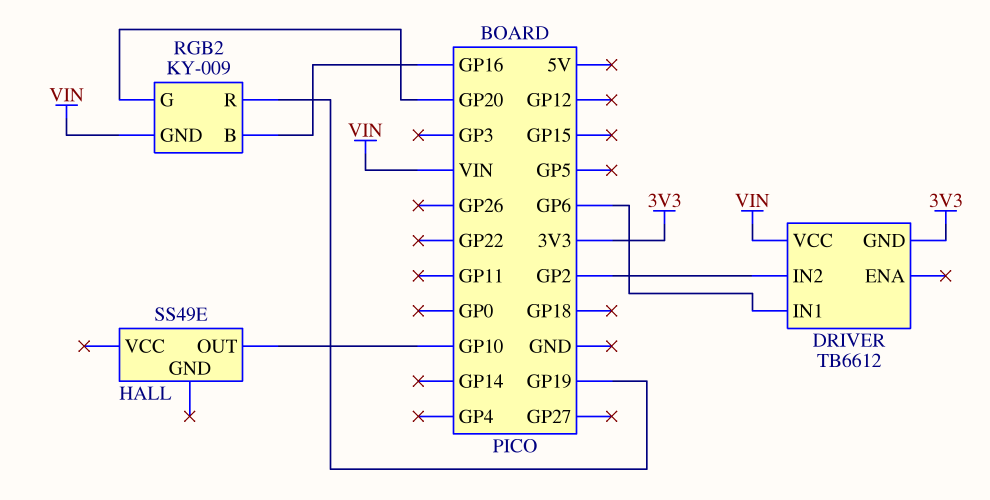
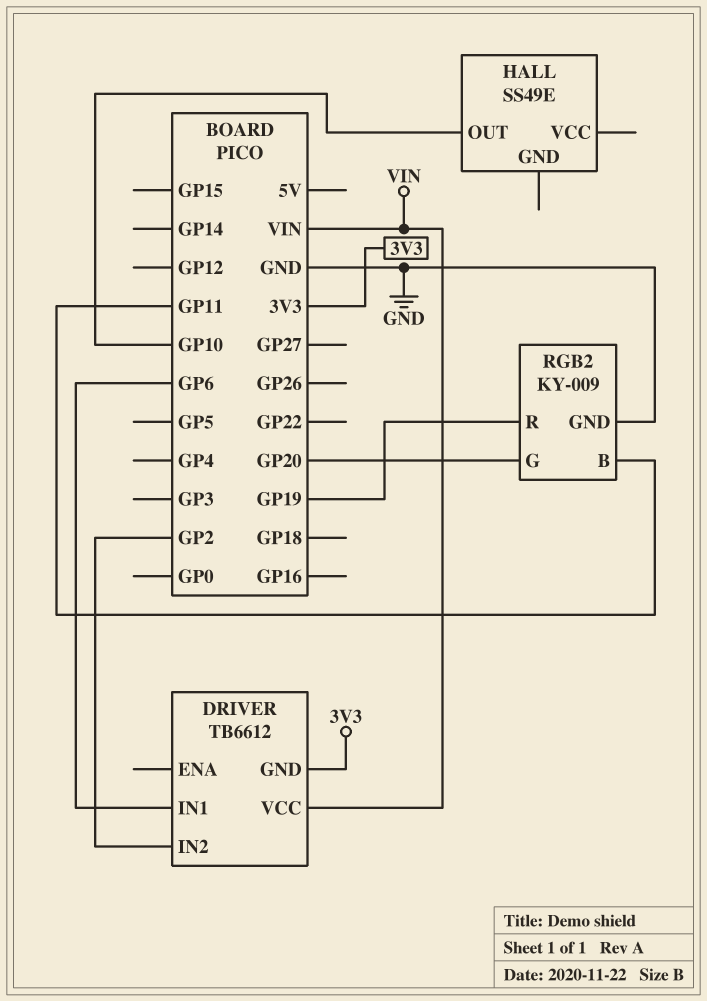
RGB2 pin B: GP16 -> GP11
RGB2 pin GND: VIN -> GND

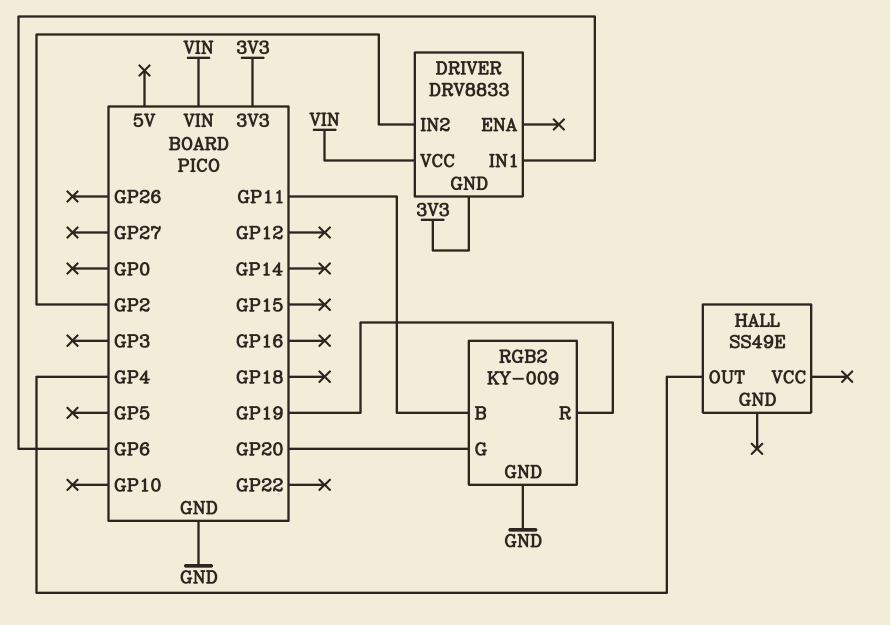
DRIVER: TB6612 -> DRV8833
HALL pin OUT: GP10 -> GP4

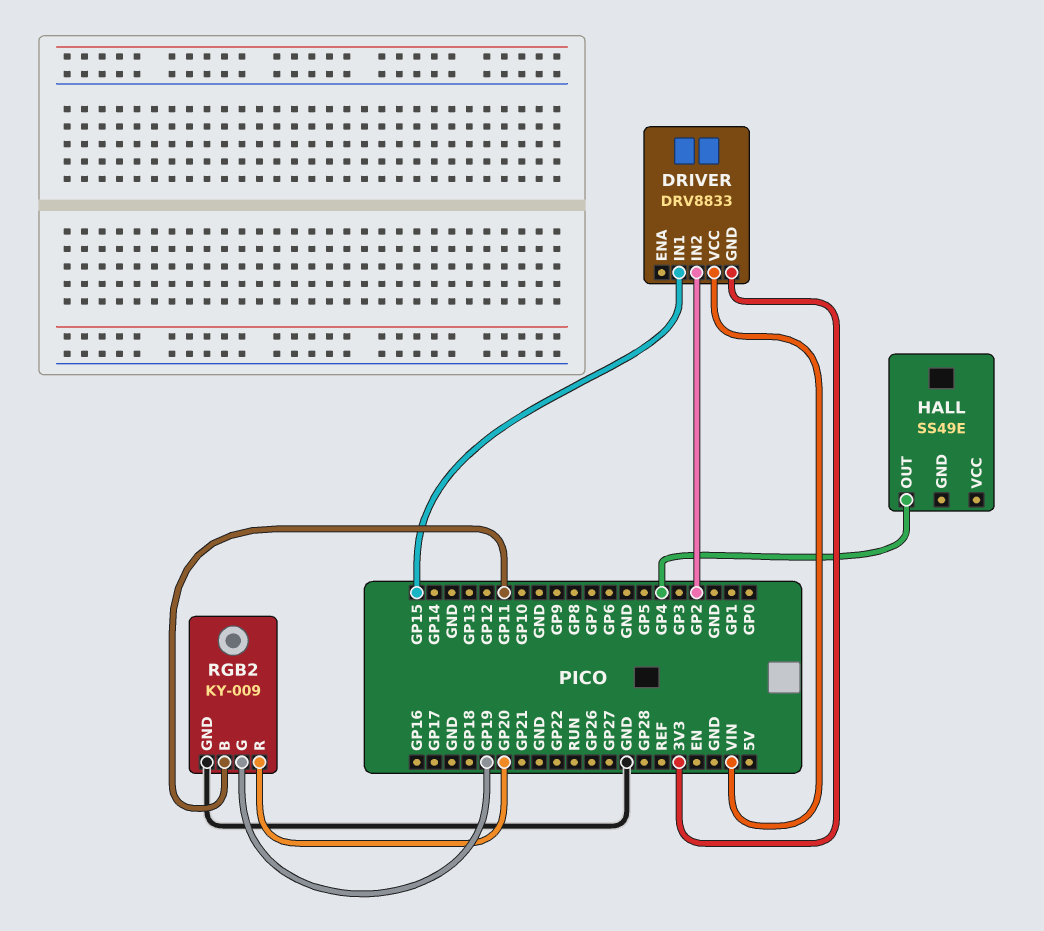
DRIVER pin IN1: GP6 -> GP15
RGB2 pin G: GP20 -> GP19
RGB2 pin R: GP19 -> GP20

